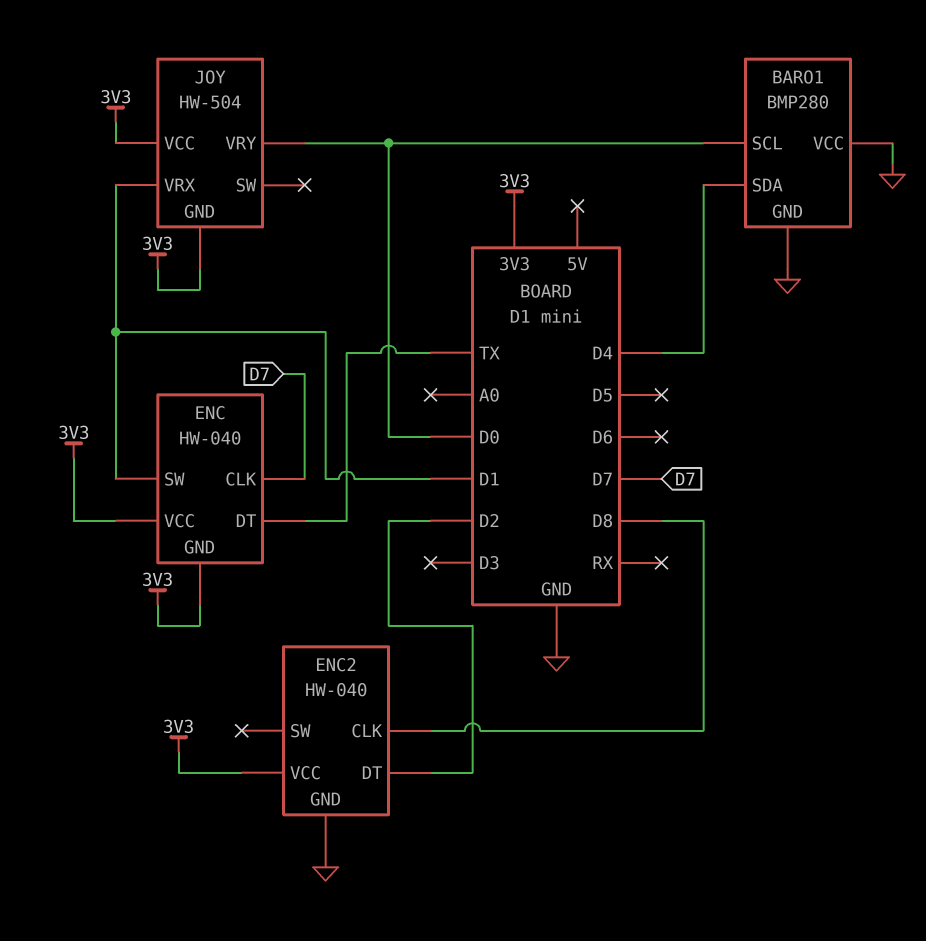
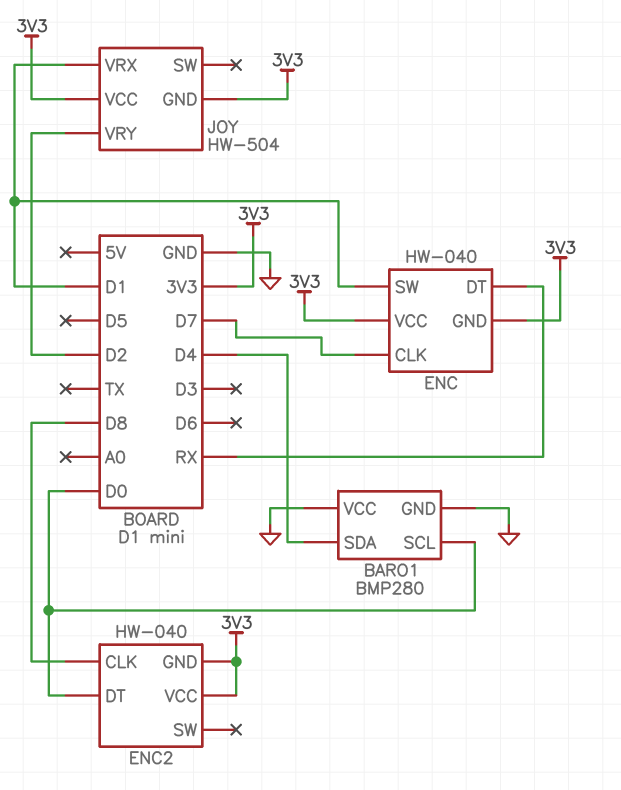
ENC pin DT: TX -> RX
ENC2 pin DT: D2 -> D0
ENC2 pin GND: GND -> 3V3
JOY pin VRY: D0 -> D2

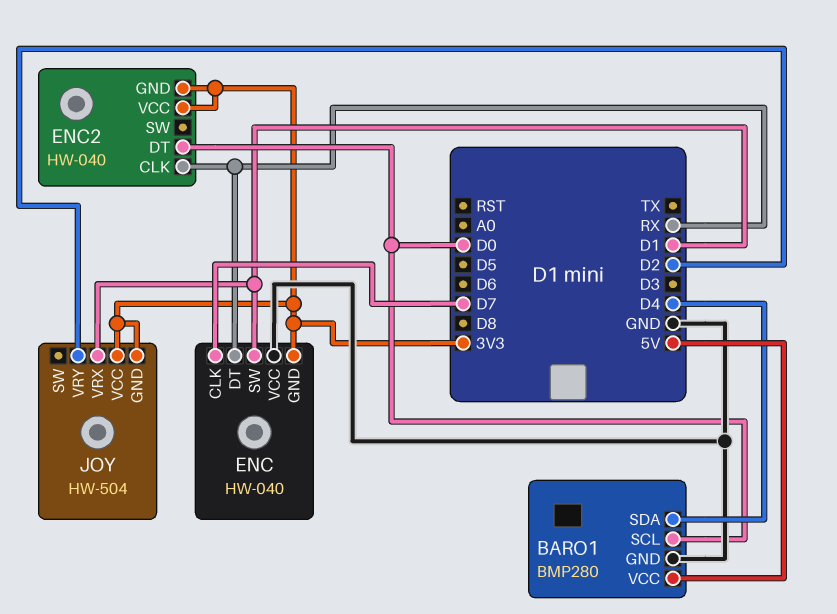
BARO1 pin VCC: GND -> 5V
ENC pin VCC: 3V3 -> GND
ENC2 pin CLK: D8 -> RX

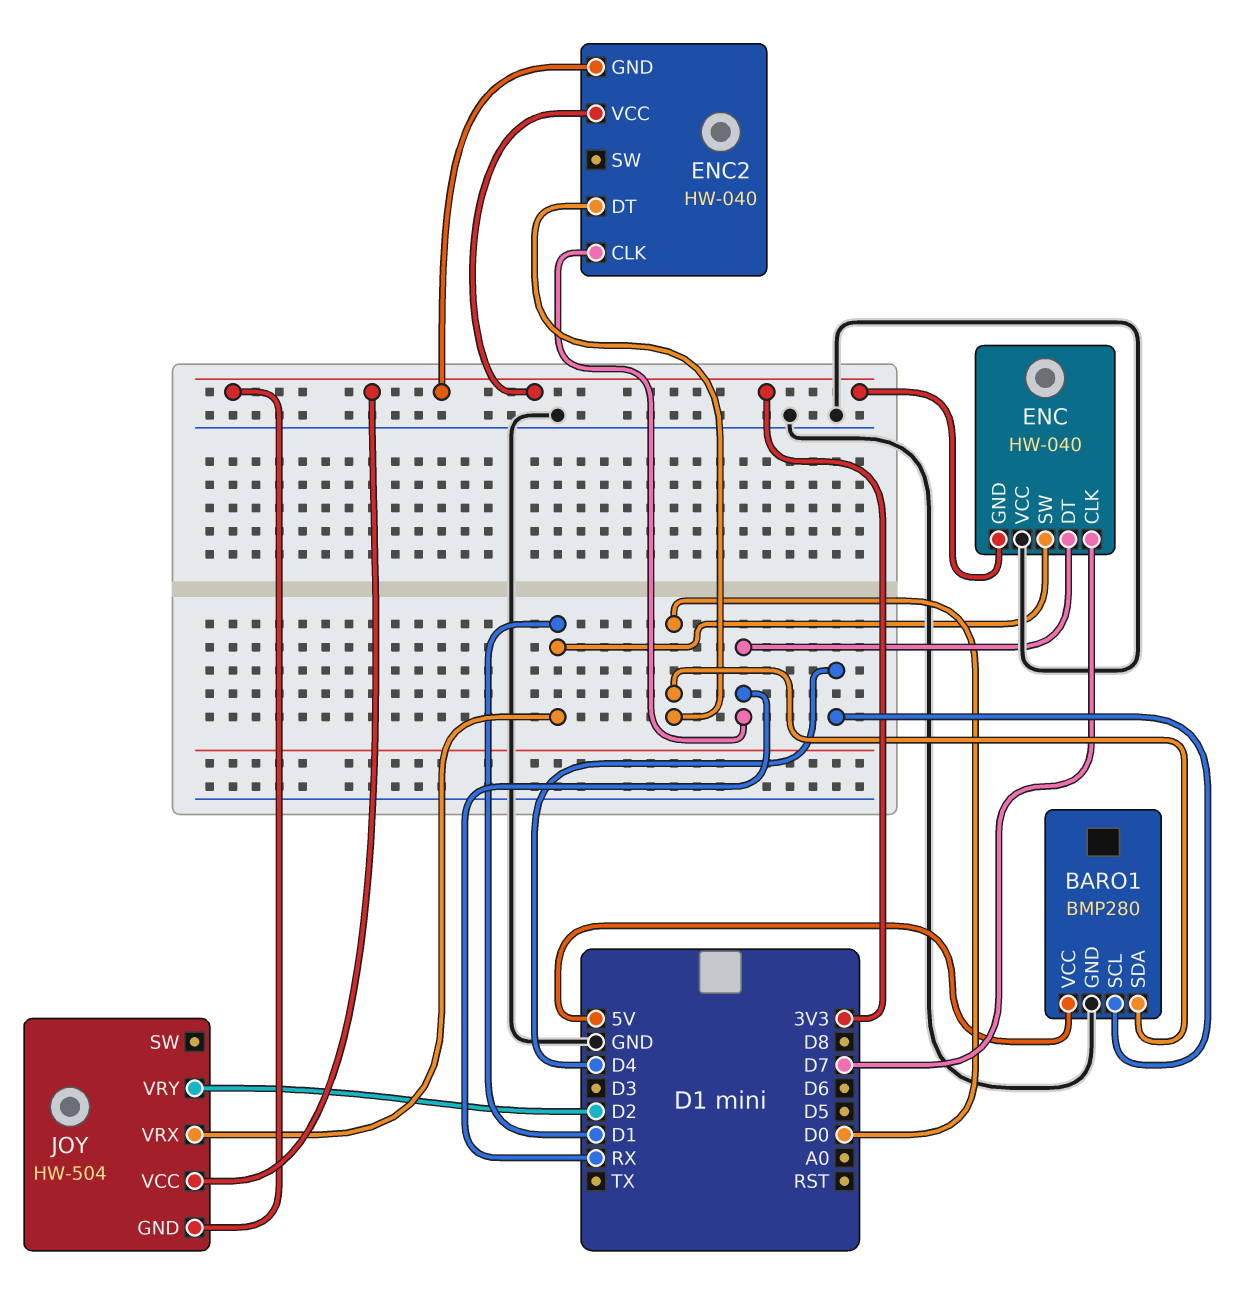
BARO1 pin SCL: D0 -> D4
BARO1 pin SDA: D4 -> D0

